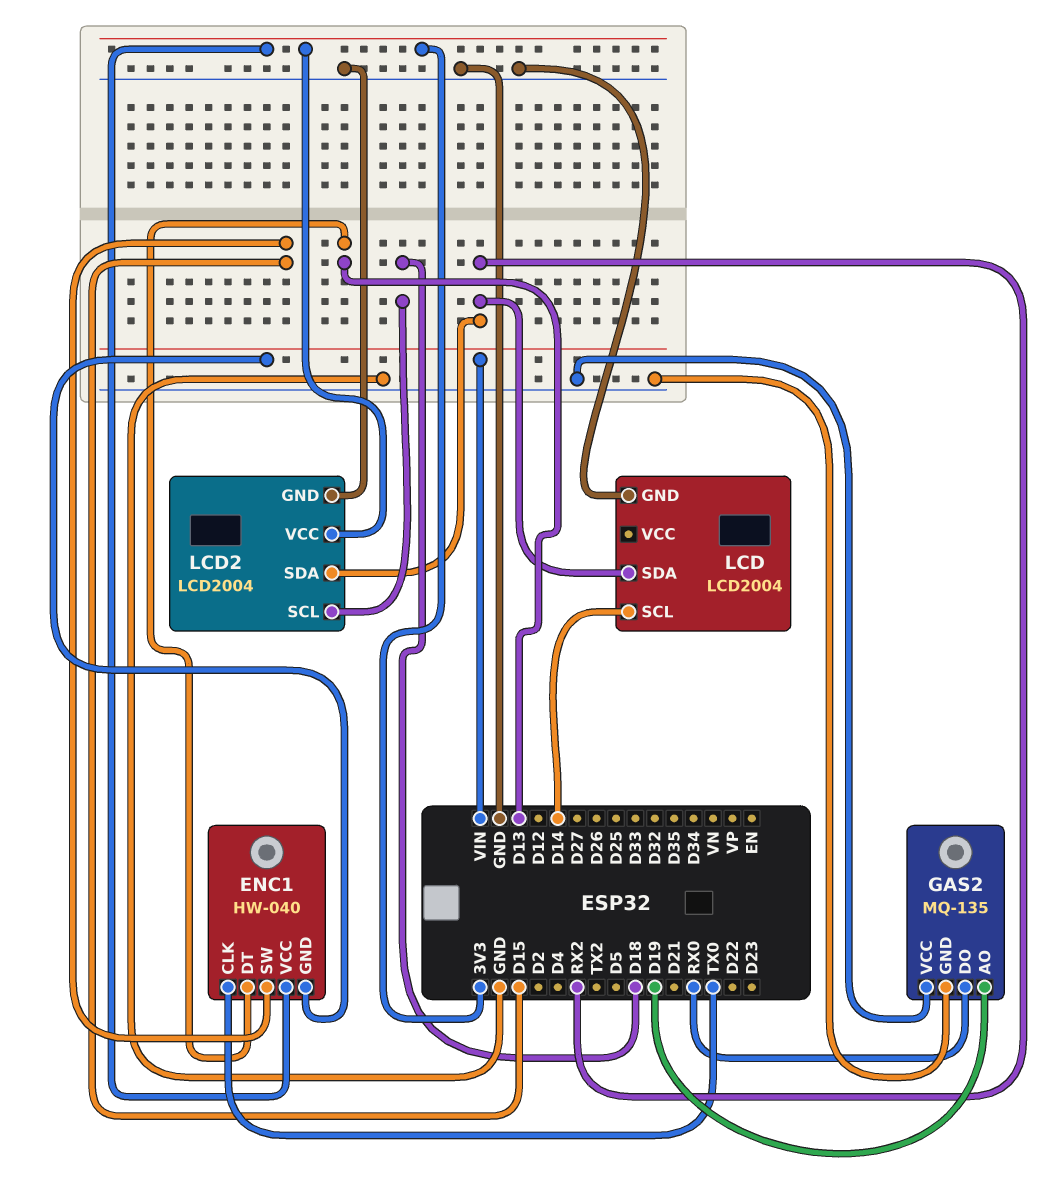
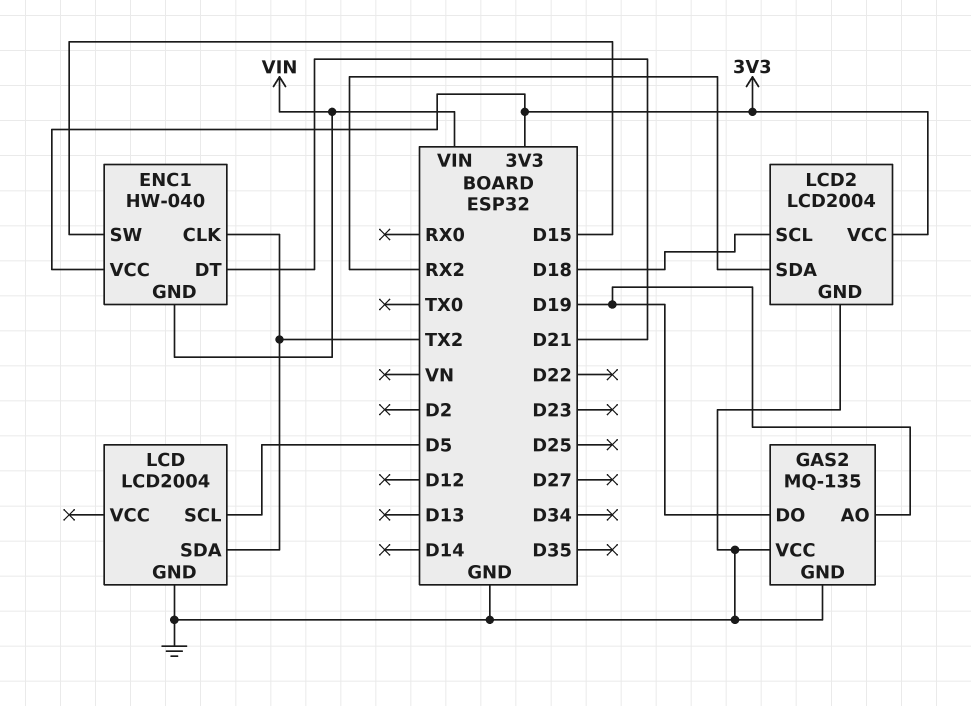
ENC1 pin CLK: TX0 -> TX2
ENC1 pin DT: D13 -> D21
GAS2 pin DO: RX0 -> D19
LCD pin SCL: D14 -> D5
LCD pin SDA: RX2 -> TX2

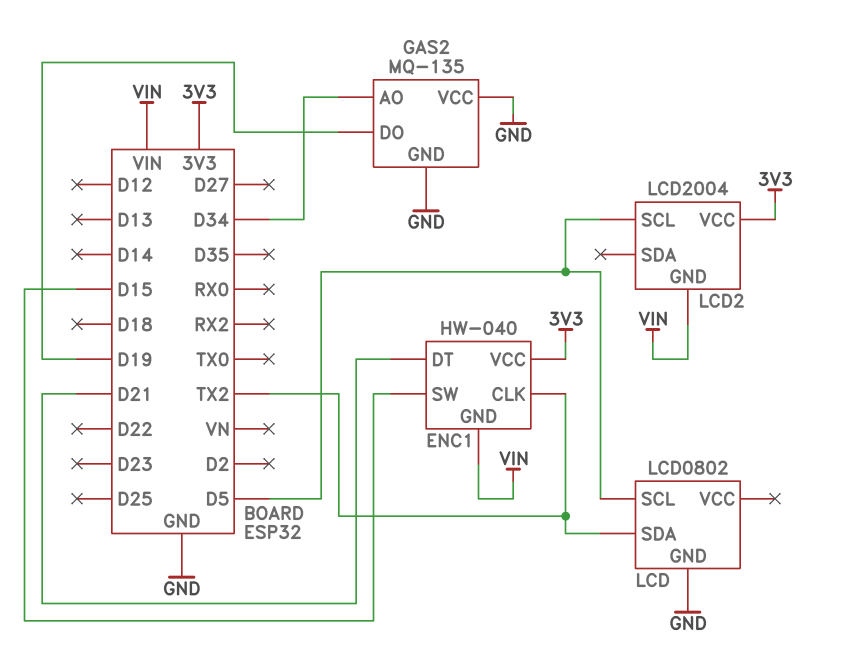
GAS2 pin AO: D19 -> D34
LCD: LCD2004 -> LCD0802
LCD2 pin GND: GND -> VIN
LCD2 pin SCL: D18 -> D5
LCD2 pin SDA: RX2 -> none

